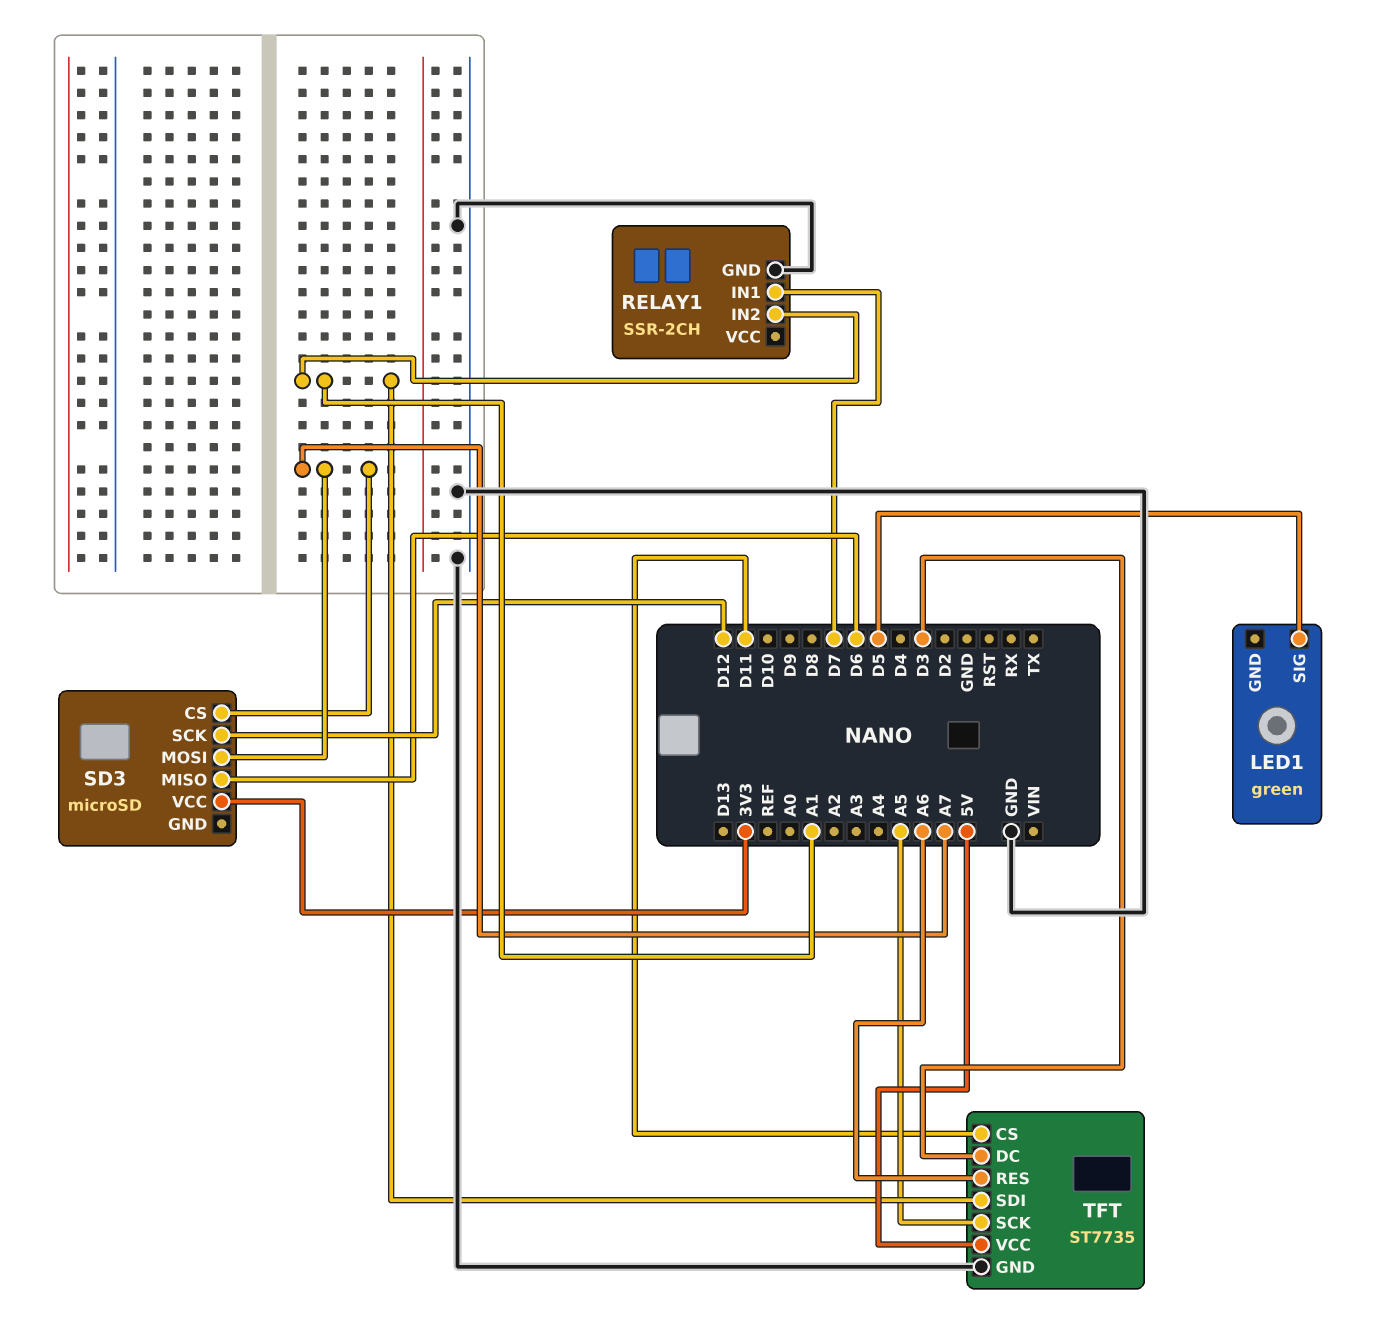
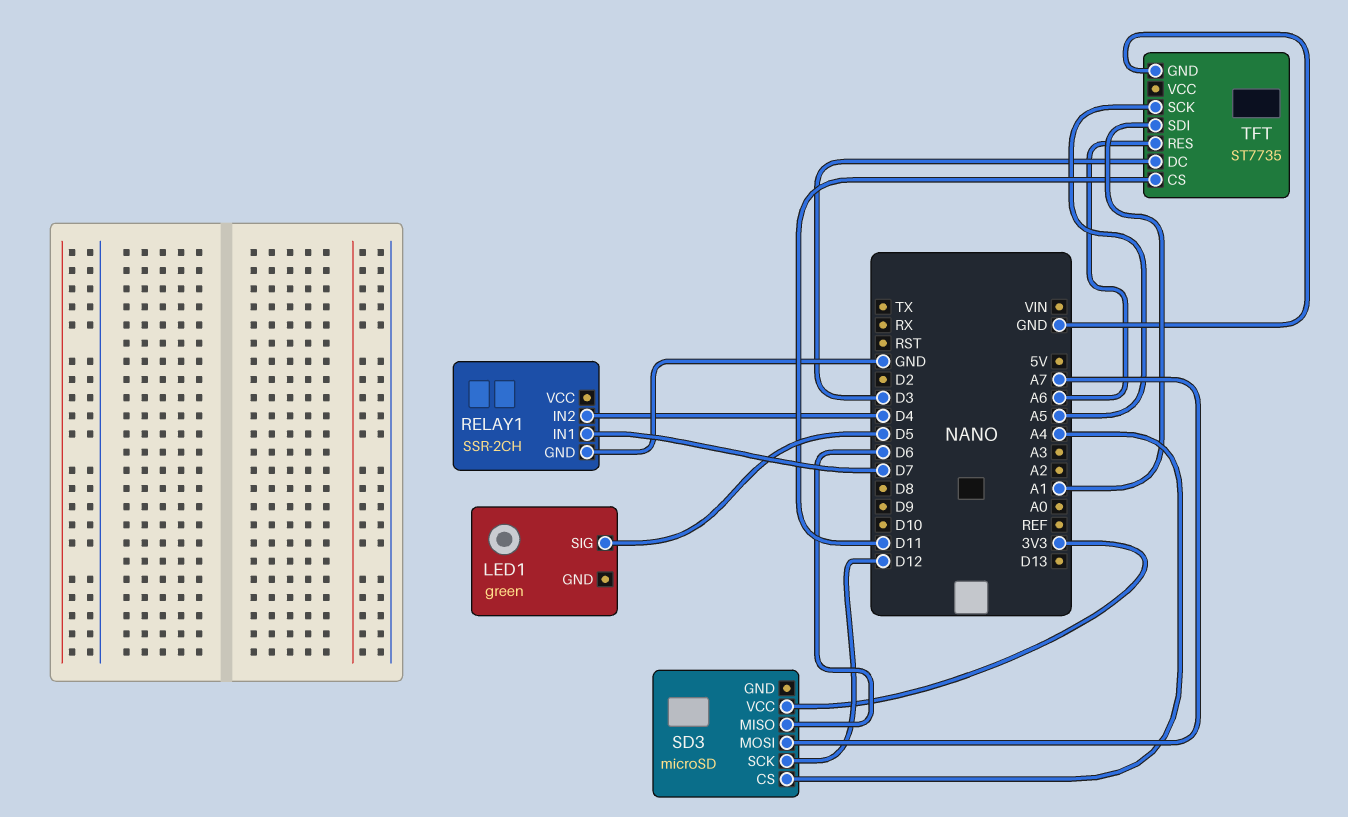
RELAY1 pin IN2: A1 -> D4
SD3 pin CS: A7 -> A4
TFT pin VCC: 5V -> none

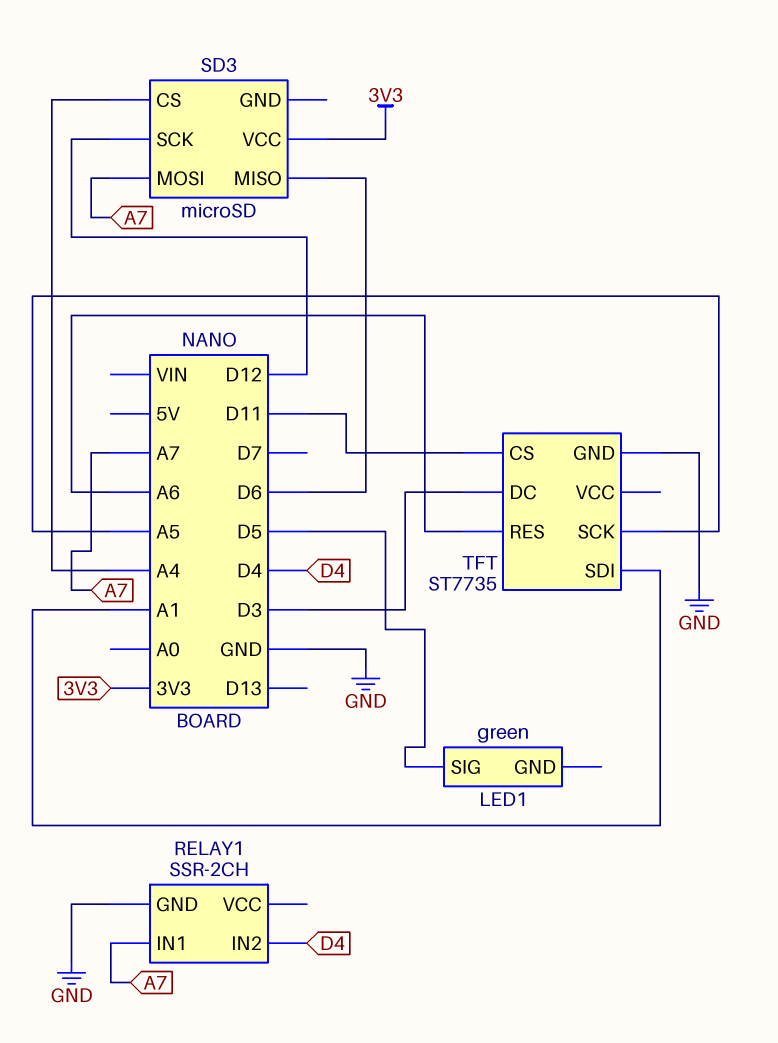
RELAY1 pin IN1: D7 -> A7

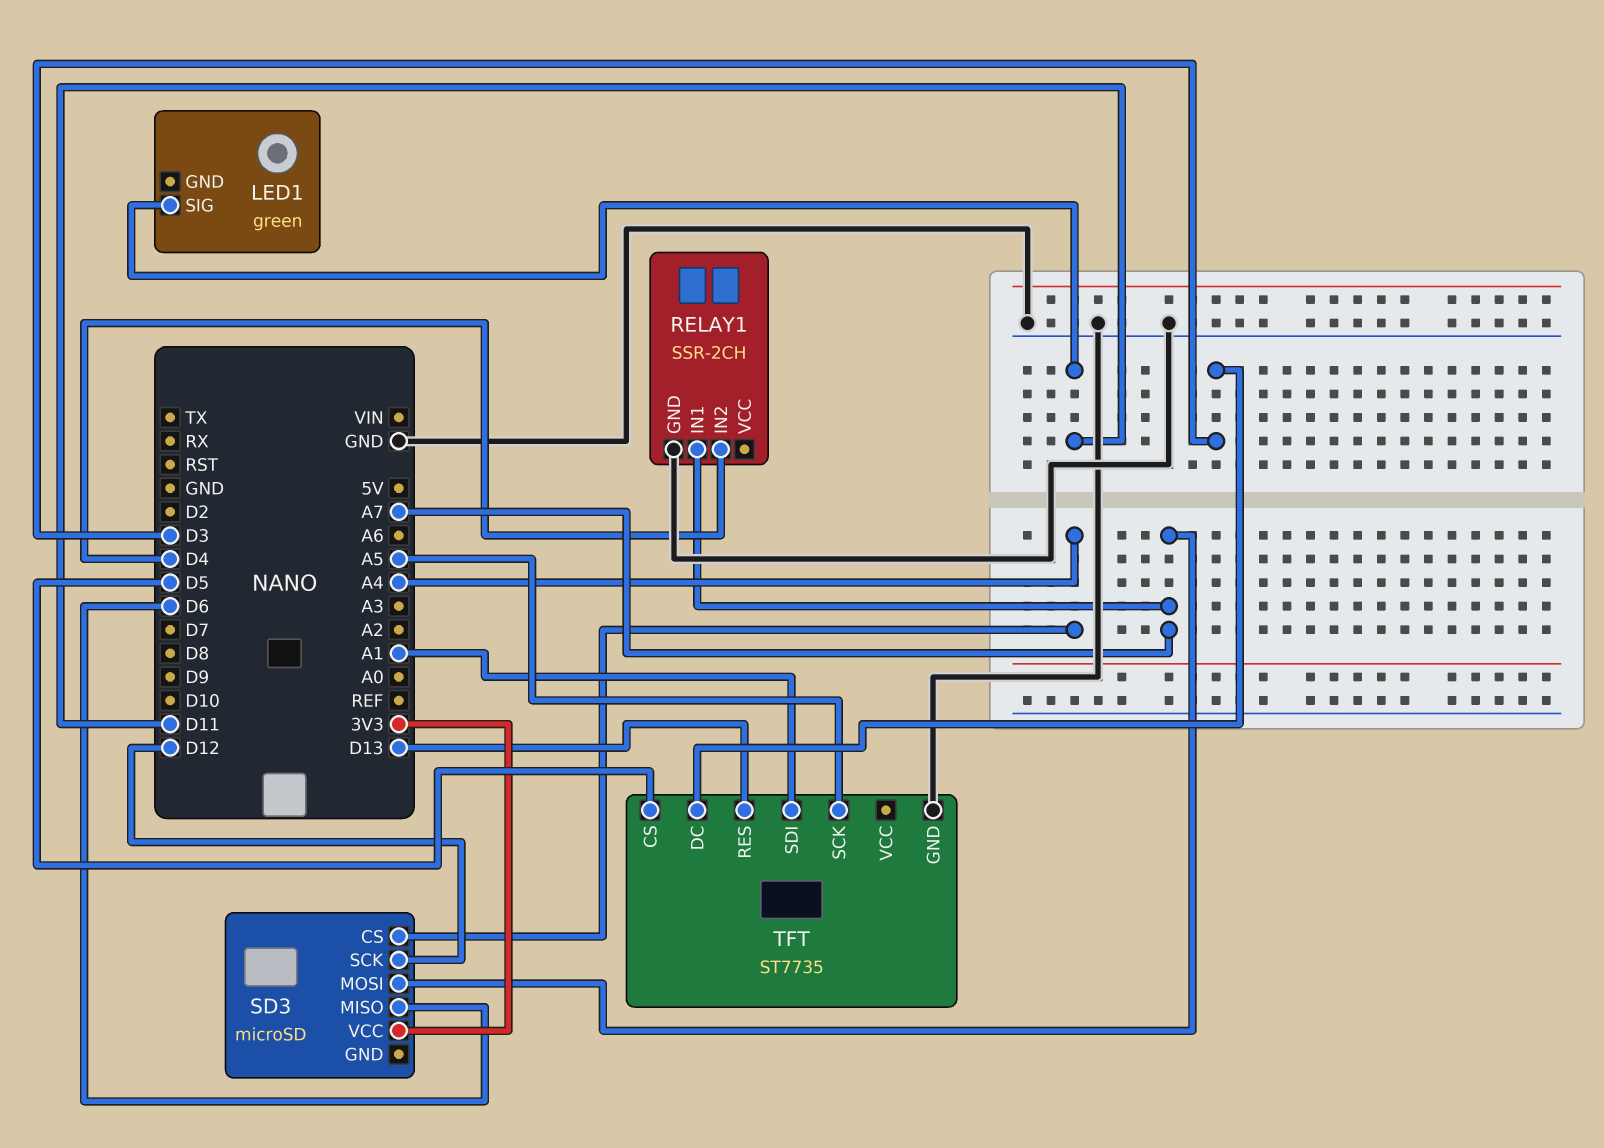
LED1 pin SIG: D5 -> D11
TFT pin CS: D11 -> D5
TFT pin RES: A6 -> D13

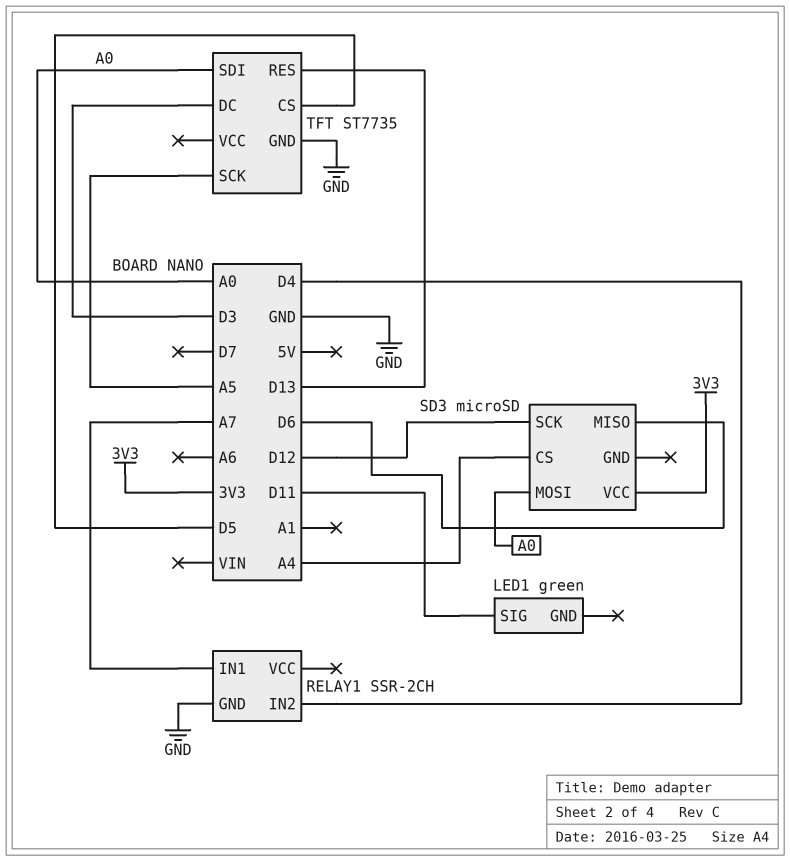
SD3 pin MOSI: A7 -> A0
TFT pin SDI: A1 -> A0

